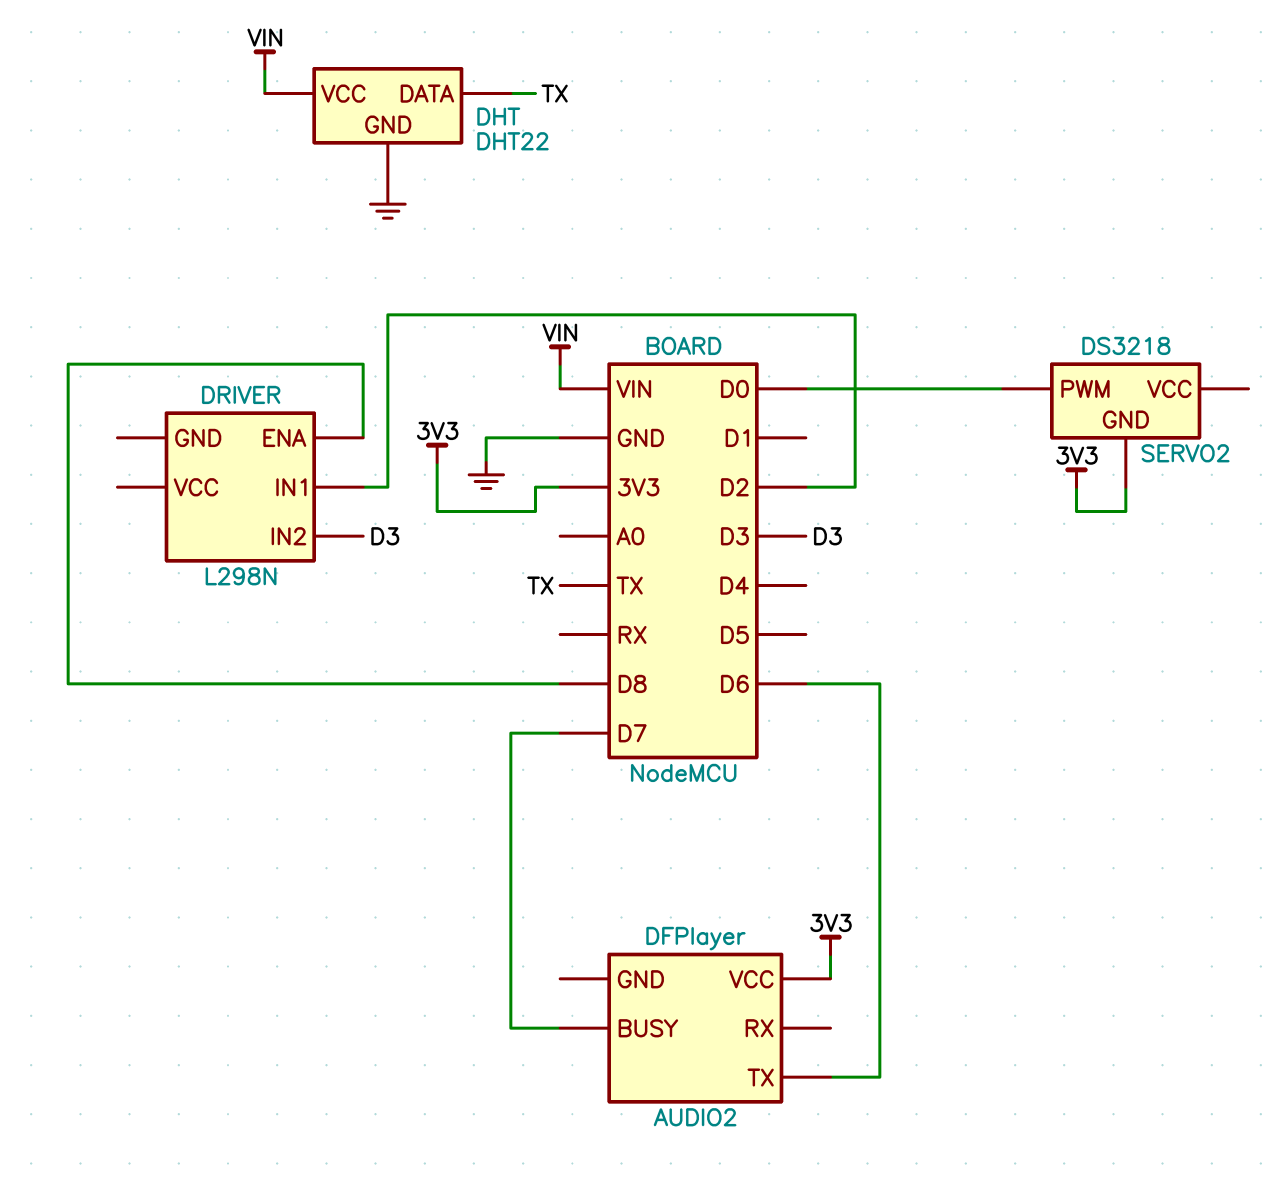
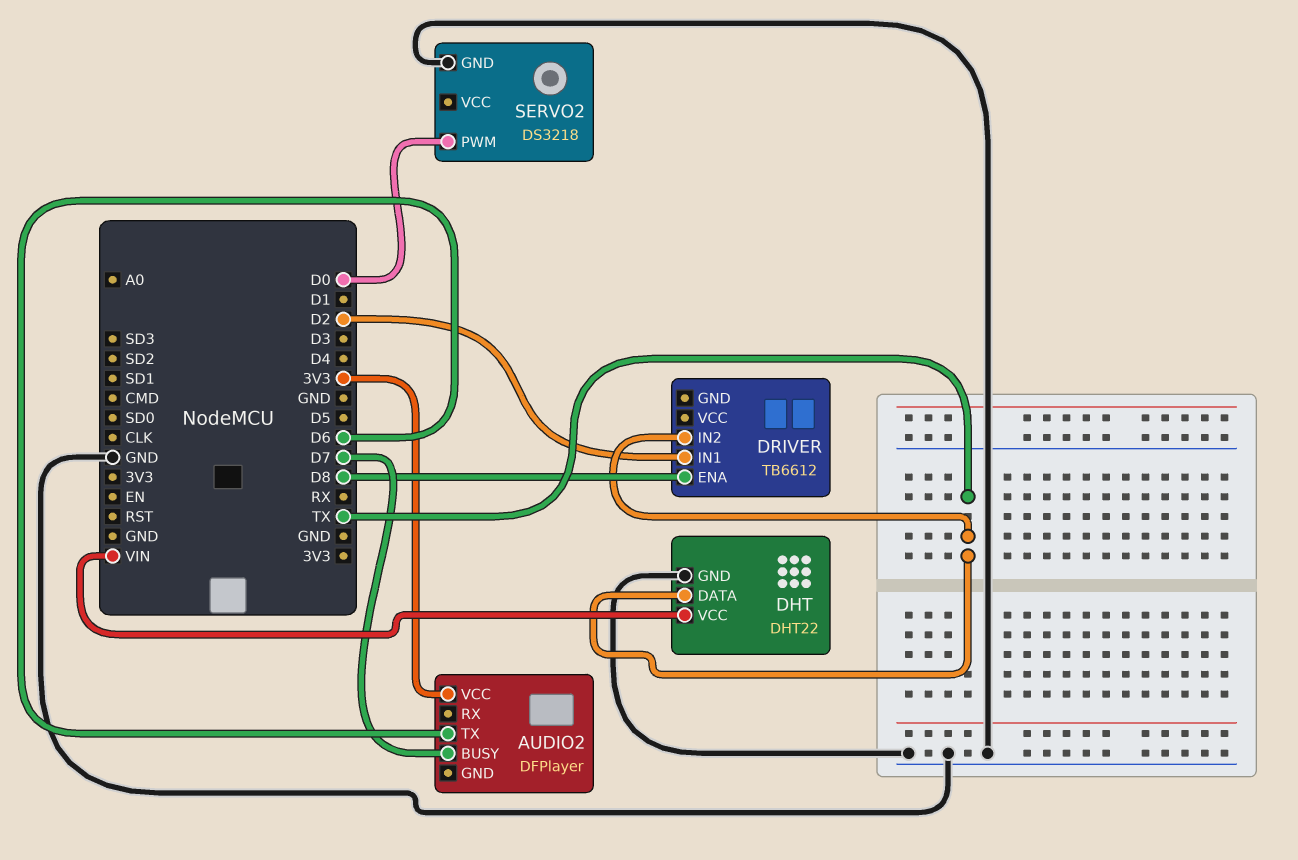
DRIVER: L298N -> TB6612
DRIVER pin IN2: D3 -> TX
SERVO2 pin GND: 3V3 -> GND

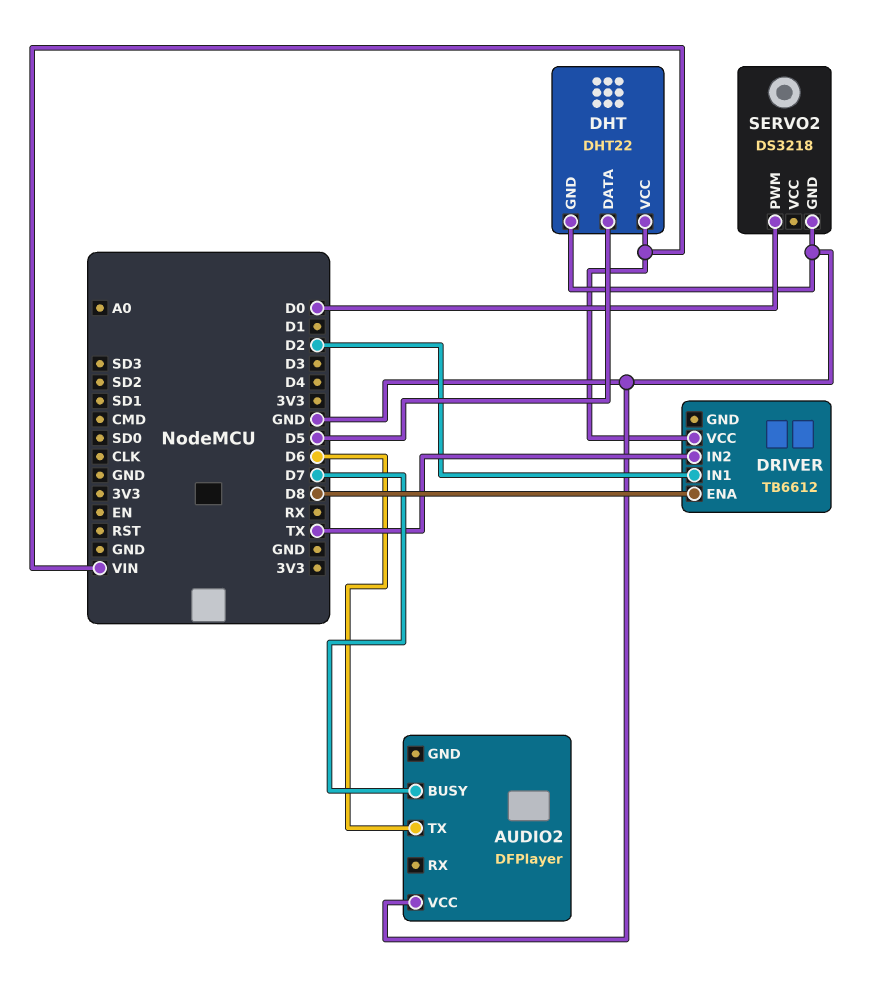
AUDIO2 pin VCC: 3V3 -> GND
DHT pin DATA: TX -> D5
DRIVER pin VCC: none -> VIN

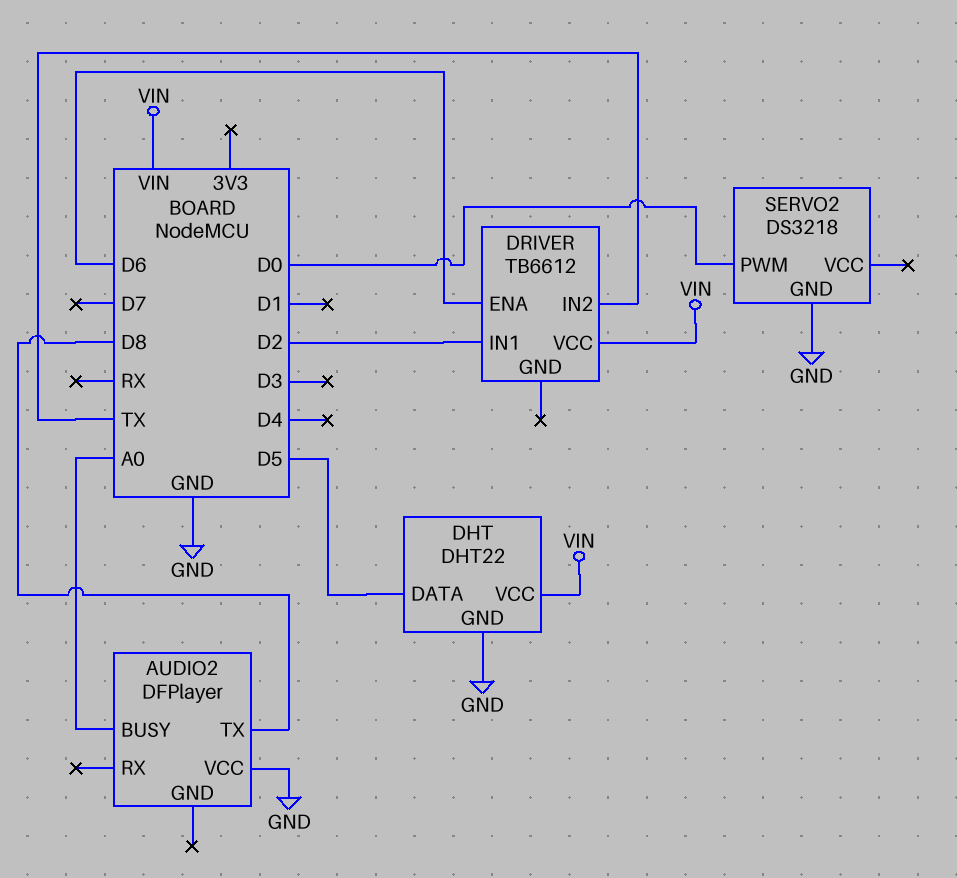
AUDIO2 pin BUSY: D7 -> A0
AUDIO2 pin TX: D6 -> D8
DRIVER pin ENA: D8 -> D6

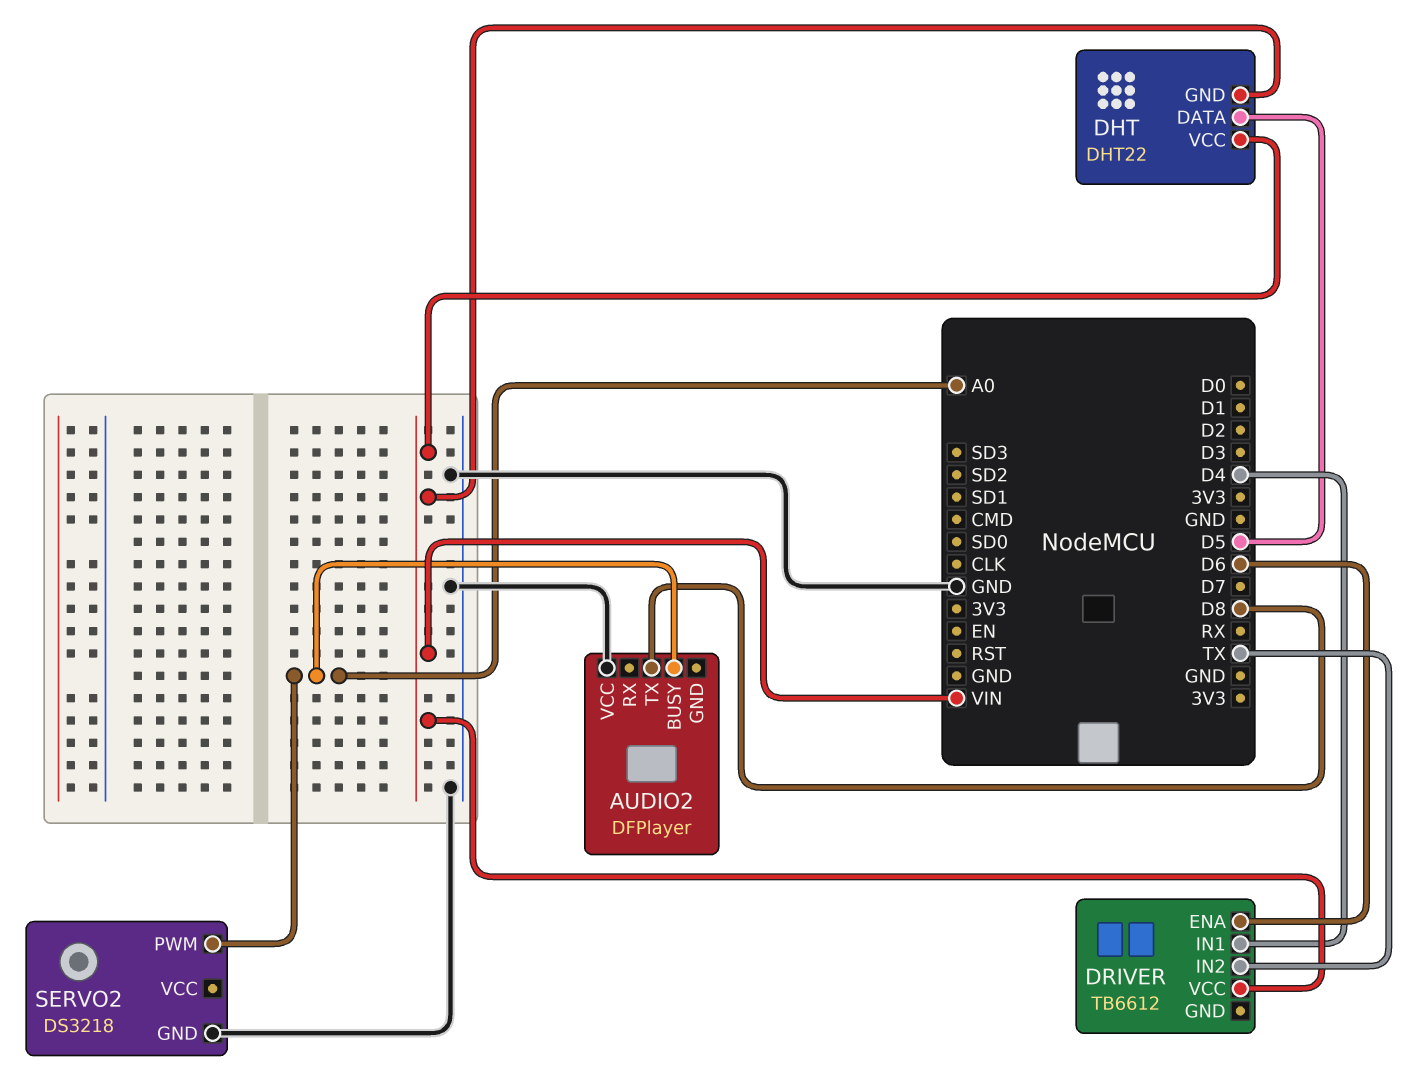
DHT pin GND: GND -> VIN
DRIVER pin IN1: D2 -> D4
SERVO2 pin PWM: D0 -> A0

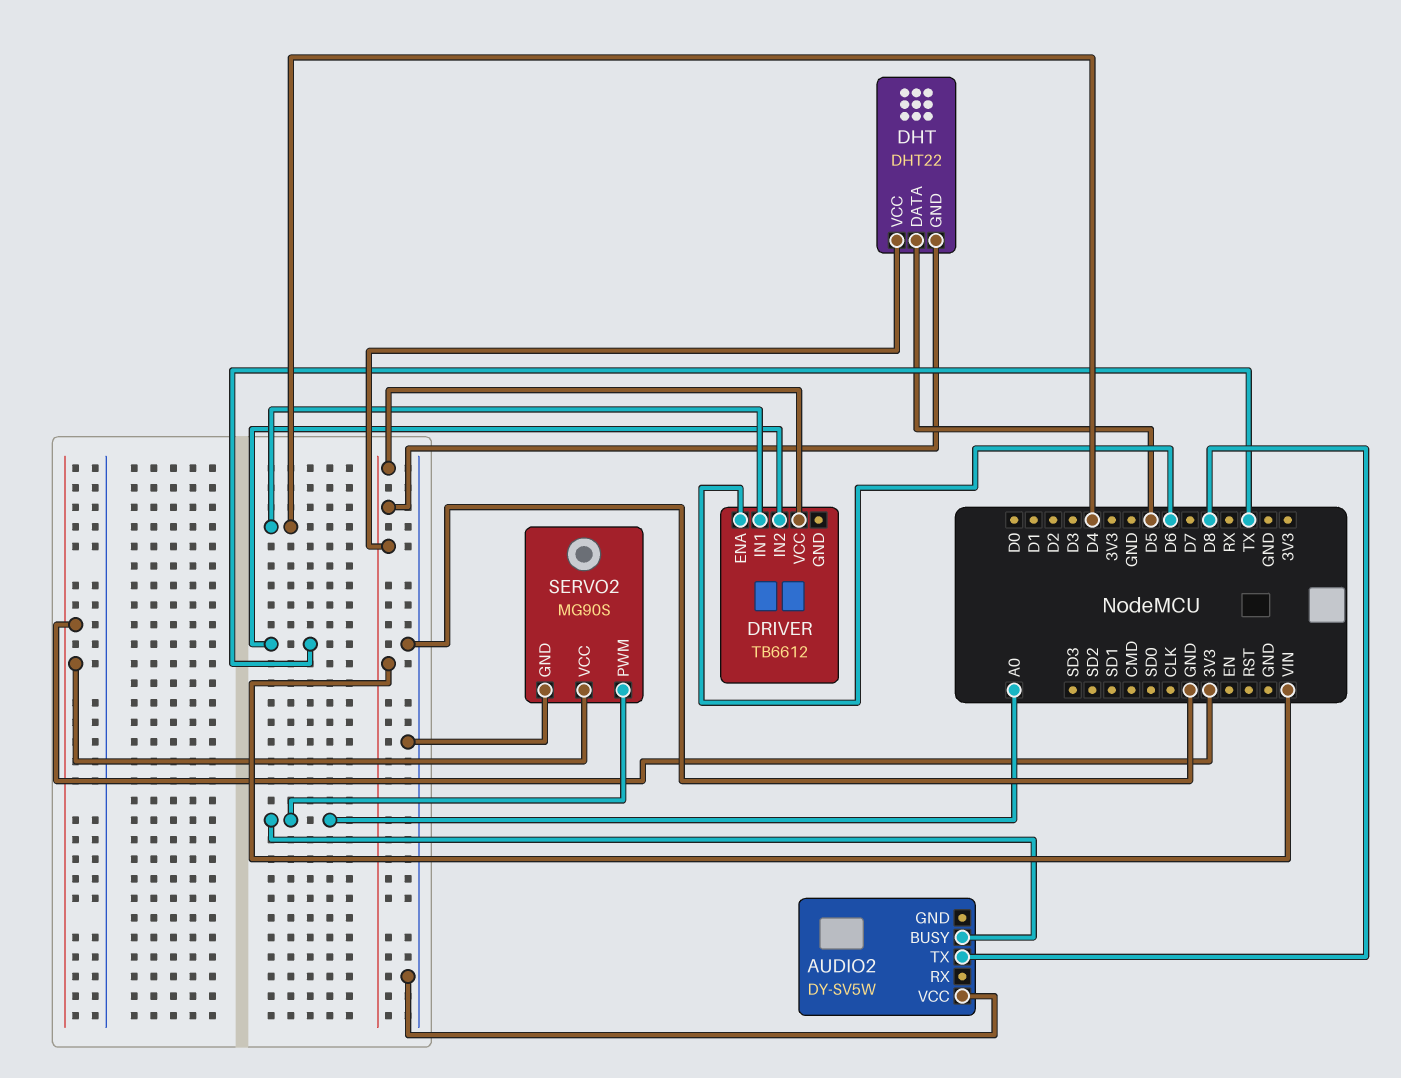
AUDIO2: DFPlayer -> DY-SV5W
SERVO2: DS3218 -> MG90S
SERVO2 pin VCC: none -> 3V3

